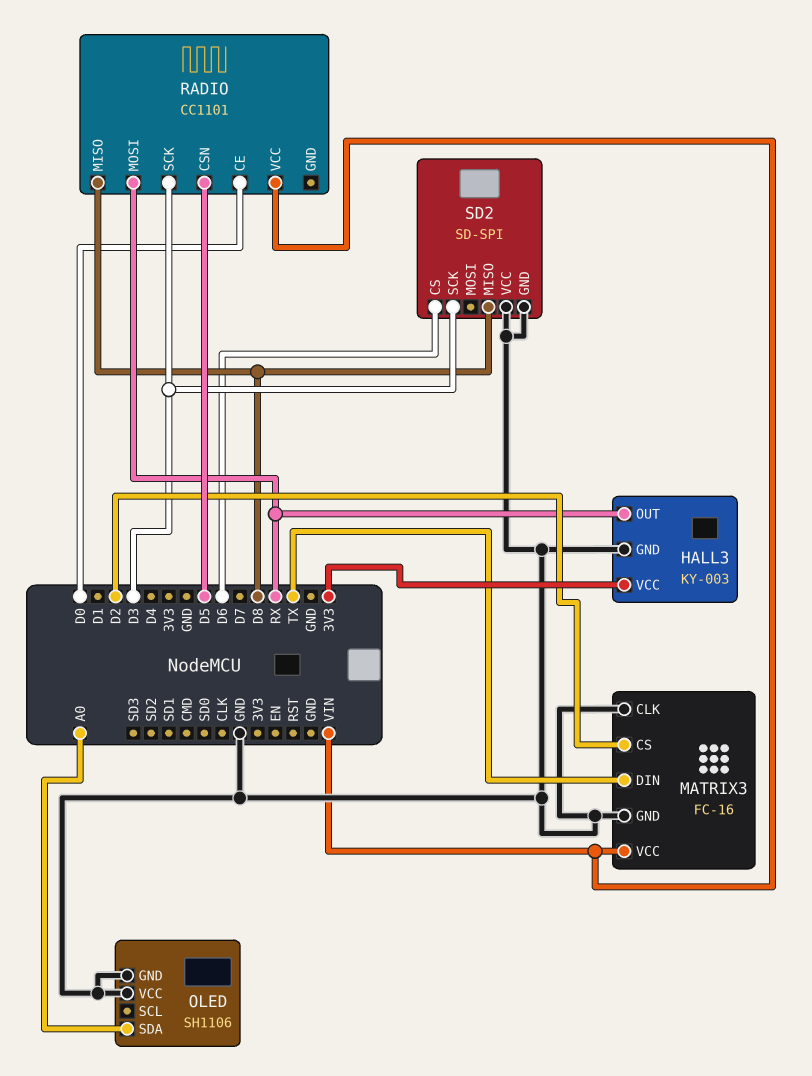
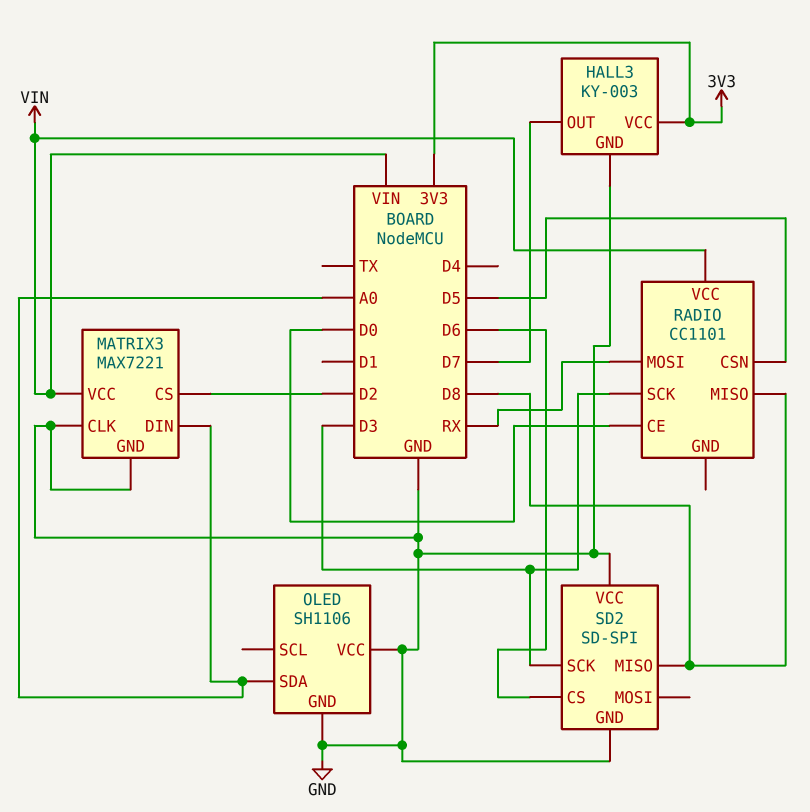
HALL3 pin OUT: RX -> D7
MATRIX3: FC-16 -> MAX7221
MATRIX3 pin DIN: TX -> A0

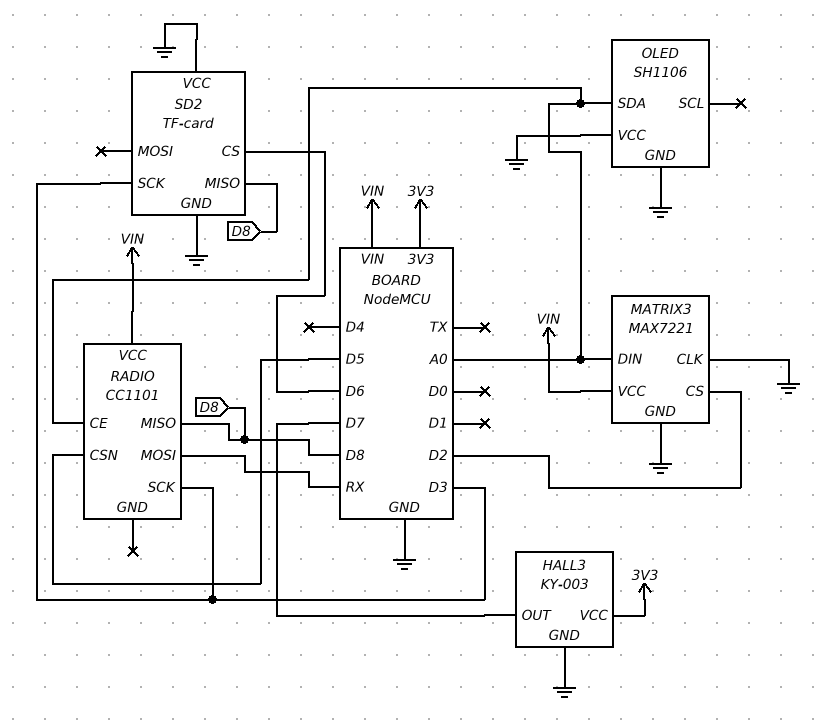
RADIO pin CE: D0 -> A0
SD2: SD-SPI -> TF-card

